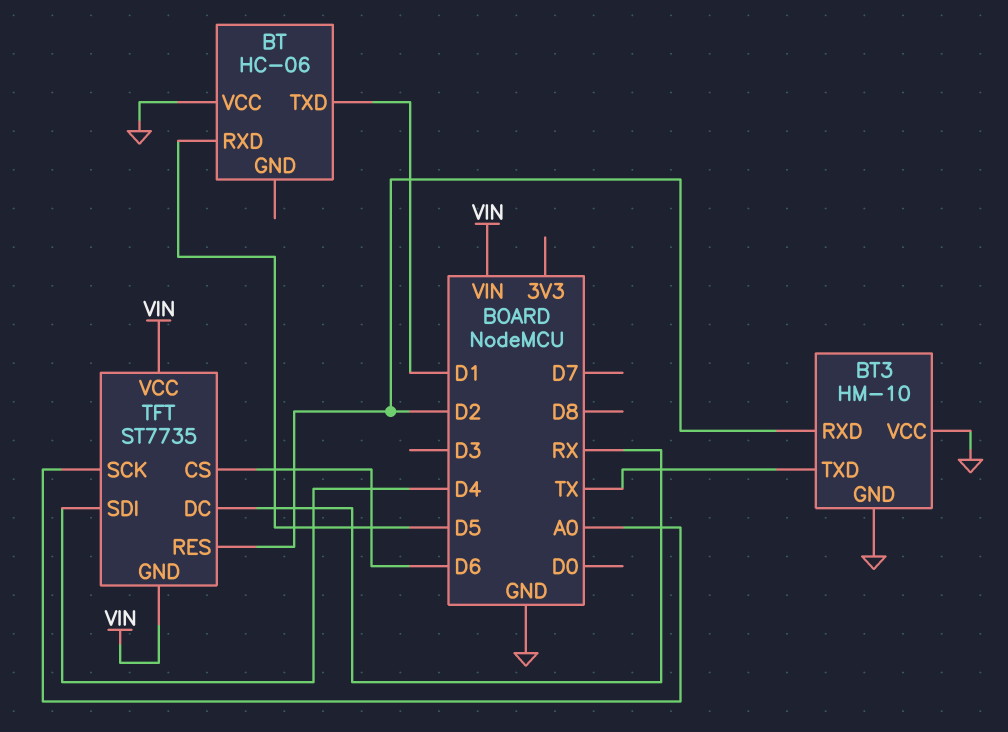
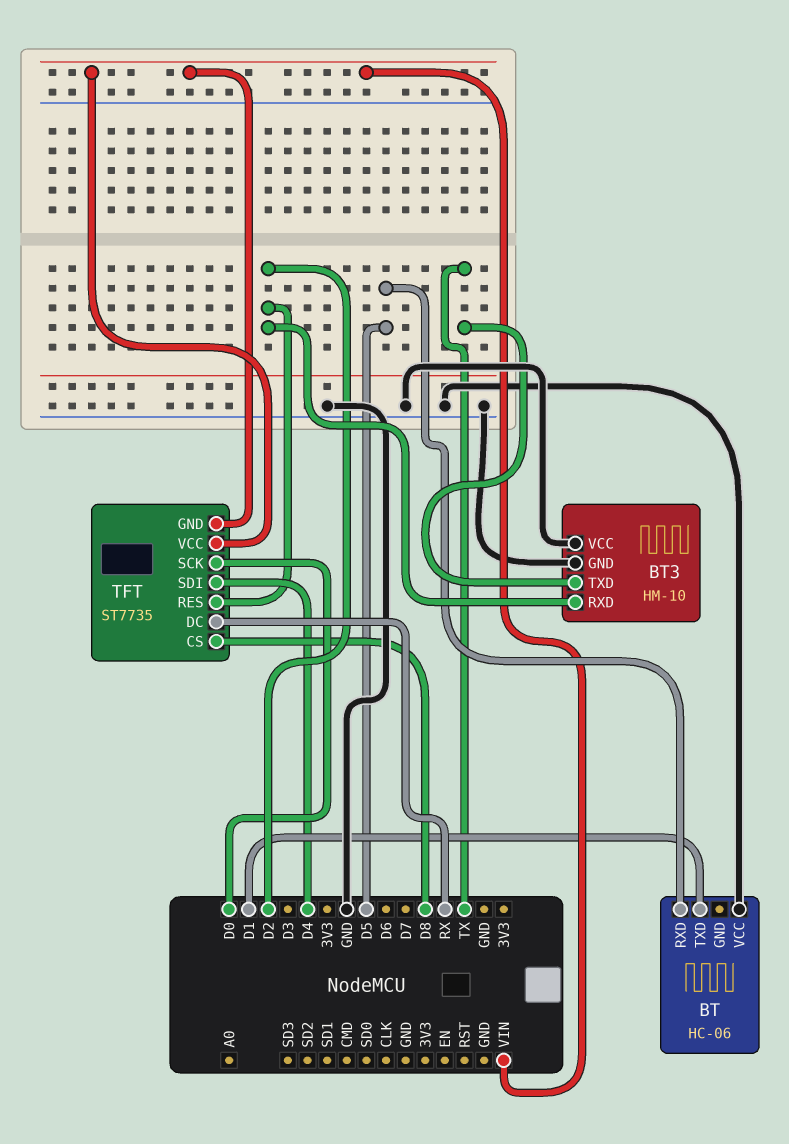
TFT pin CS: D6 -> D8
TFT pin SCK: A0 -> D0

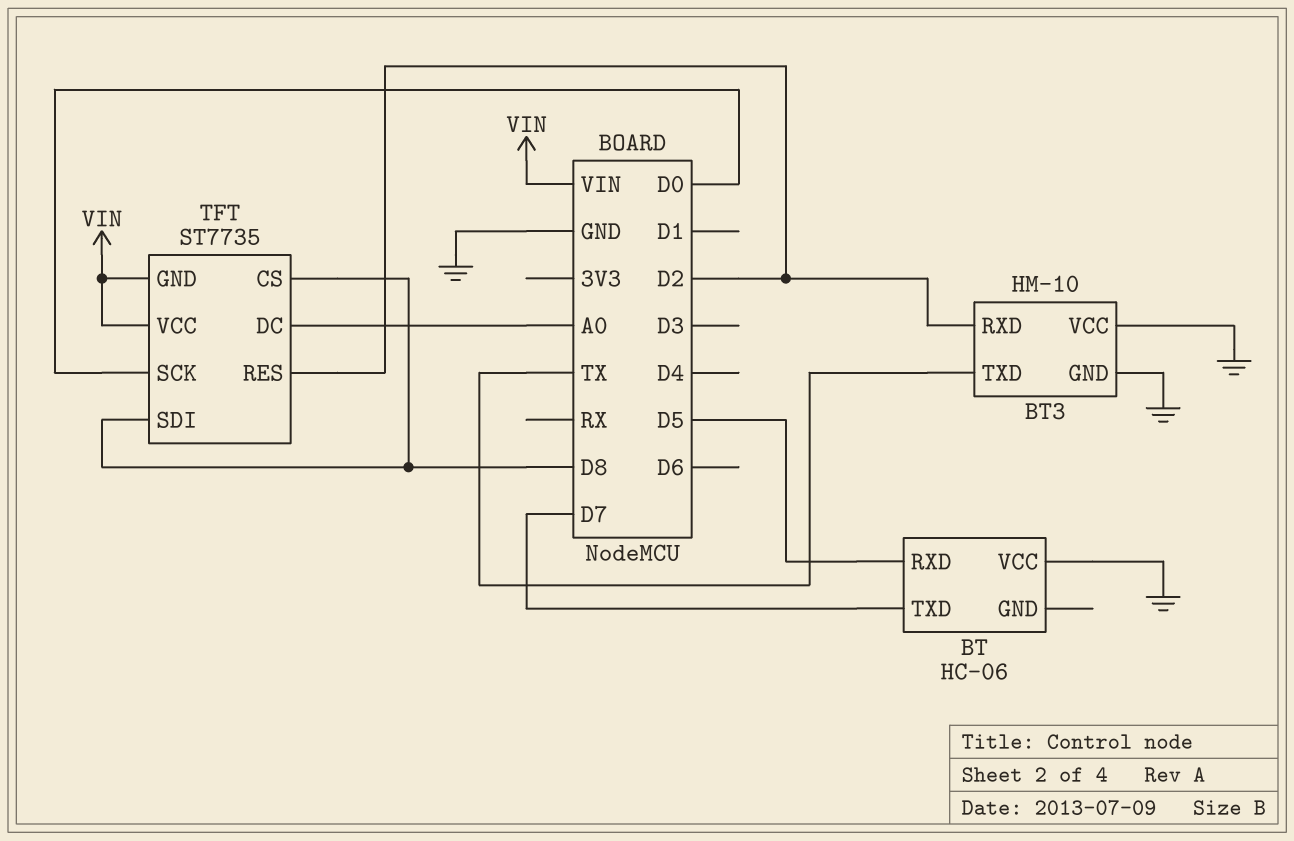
BT pin TXD: D1 -> D7
TFT pin DC: RX -> A0
TFT pin SDI: D4 -> D8

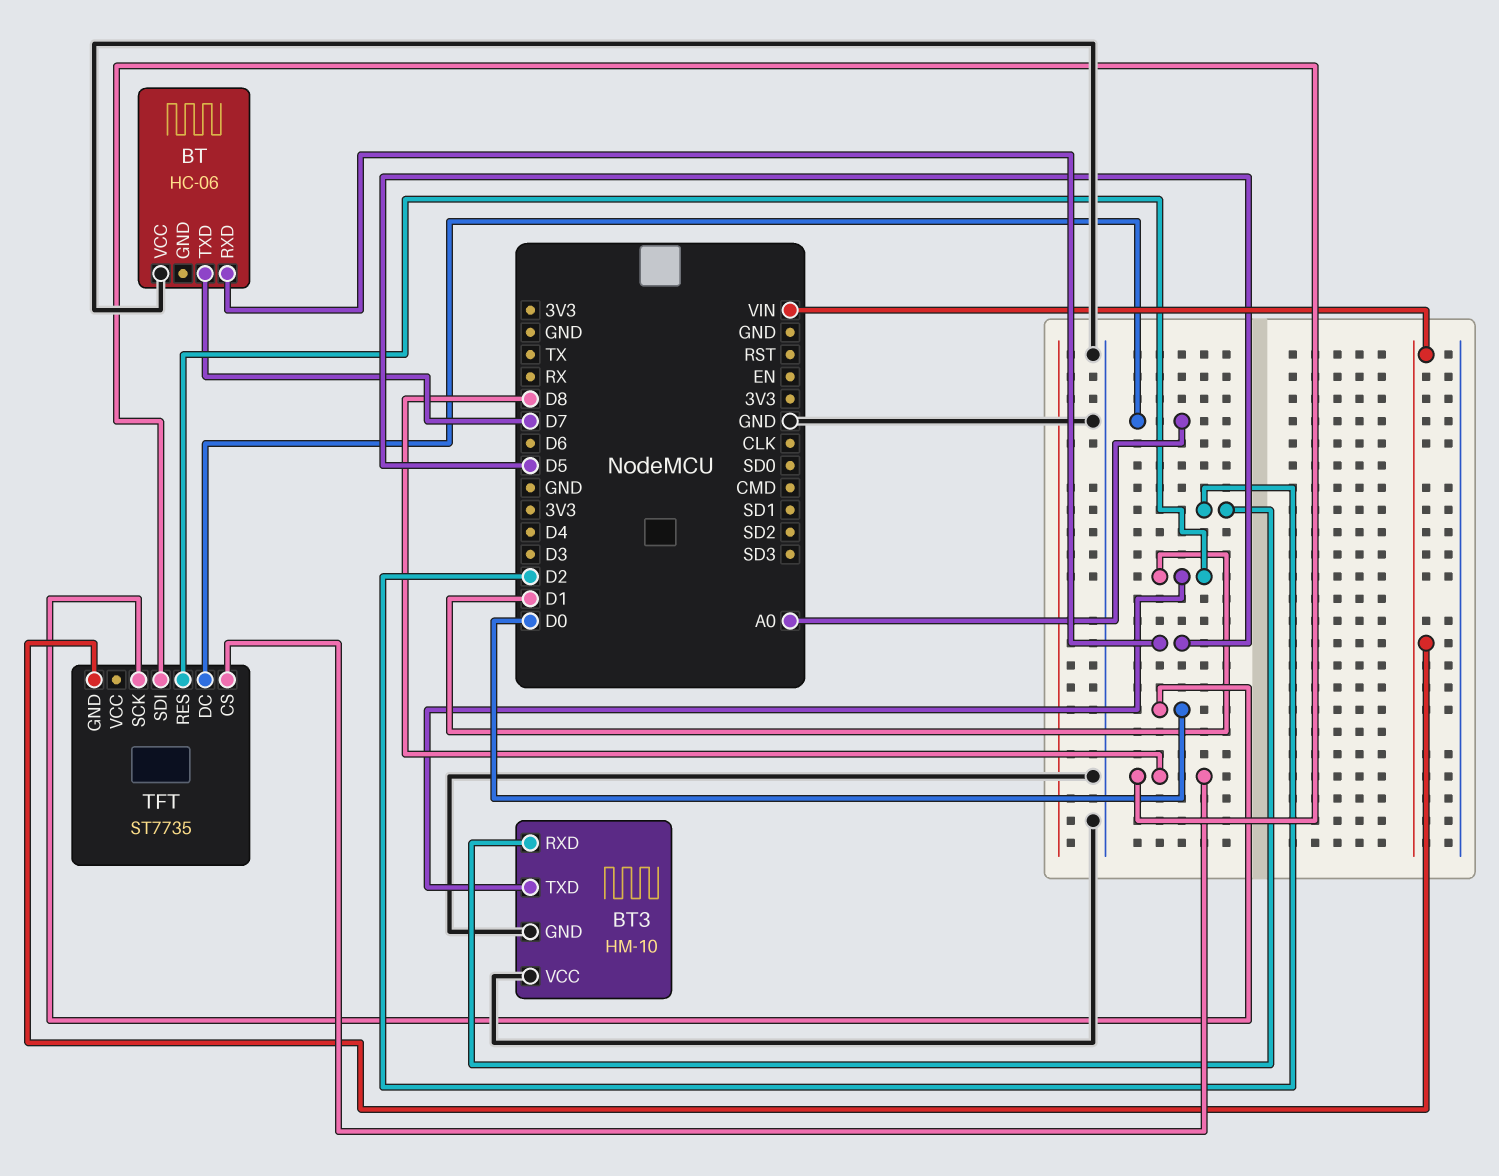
BT3 pin TXD: TX -> D1
TFT pin RES: D2 -> D1
TFT pin VCC: VIN -> none

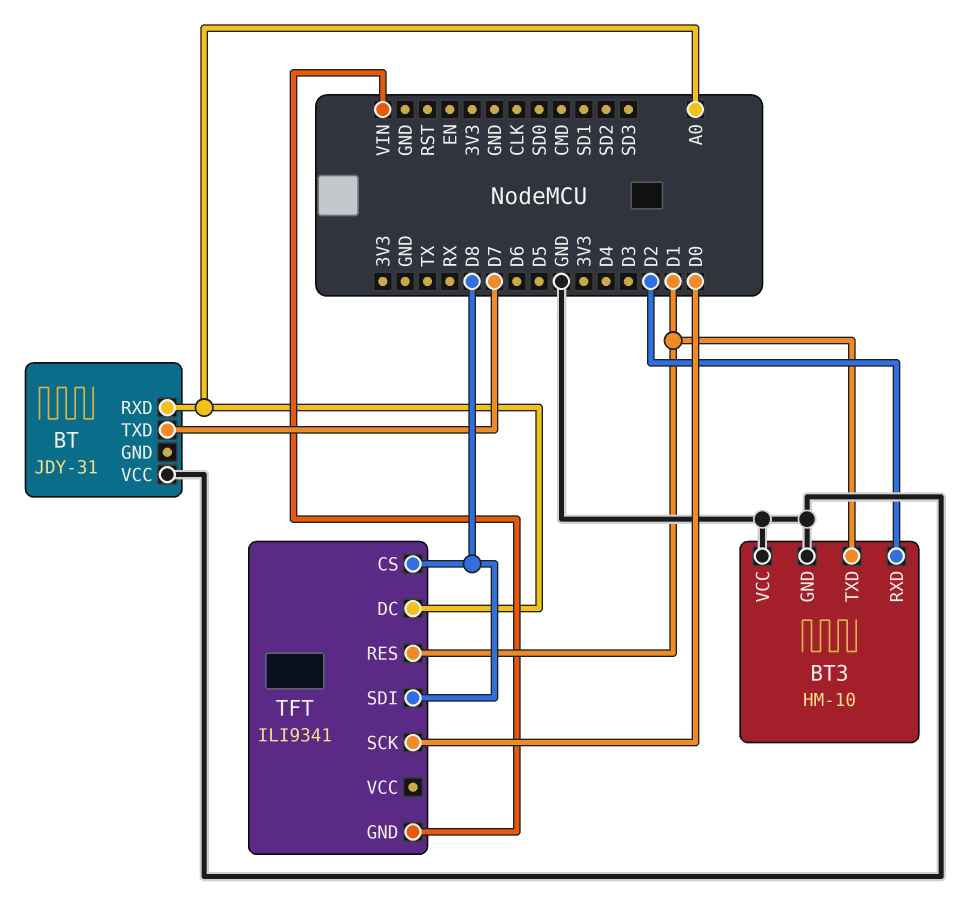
BT: HC-06 -> JDY-31
BT pin RXD: D5 -> A0
TFT: ST7735 -> ILI9341

